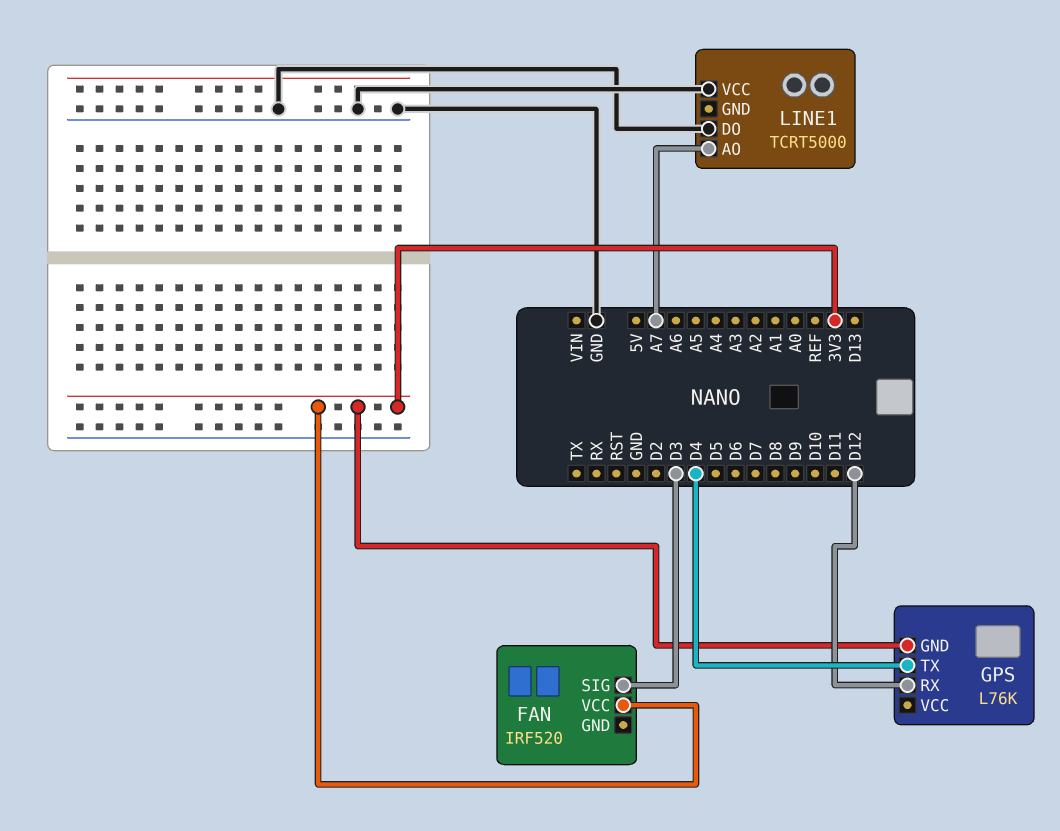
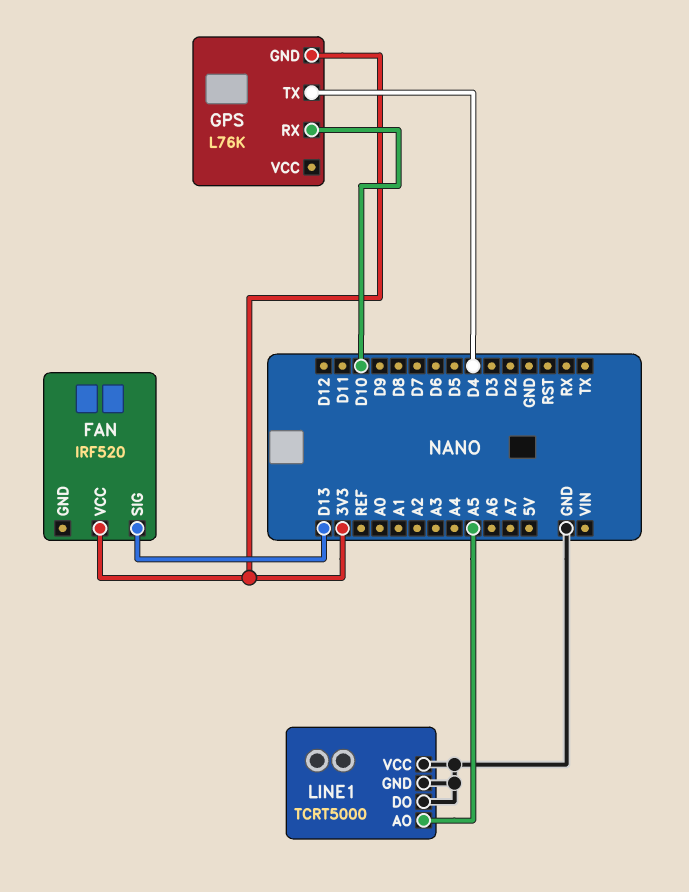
FAN pin SIG: D3 -> D13
GPS pin RX: D12 -> D10
LINE1 pin AO: A7 -> A5
LINE1 pin GND: none -> GND

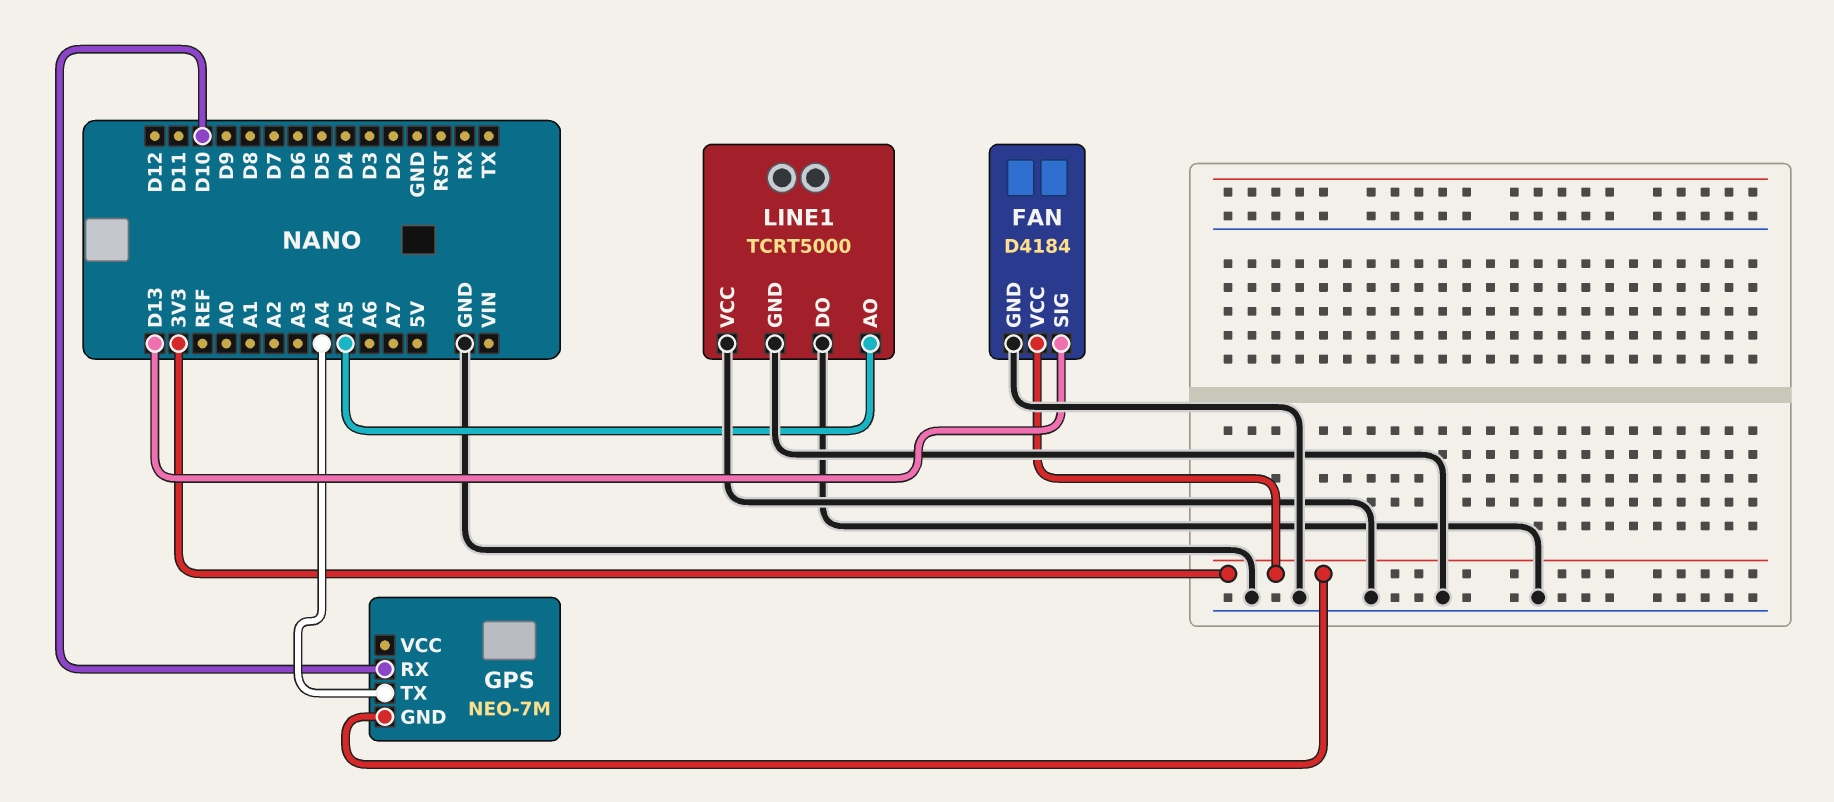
FAN: IRF520 -> D4184
FAN pin GND: none -> GND
GPS: L76K -> NEO-7M
GPS pin TX: D4 -> A4

